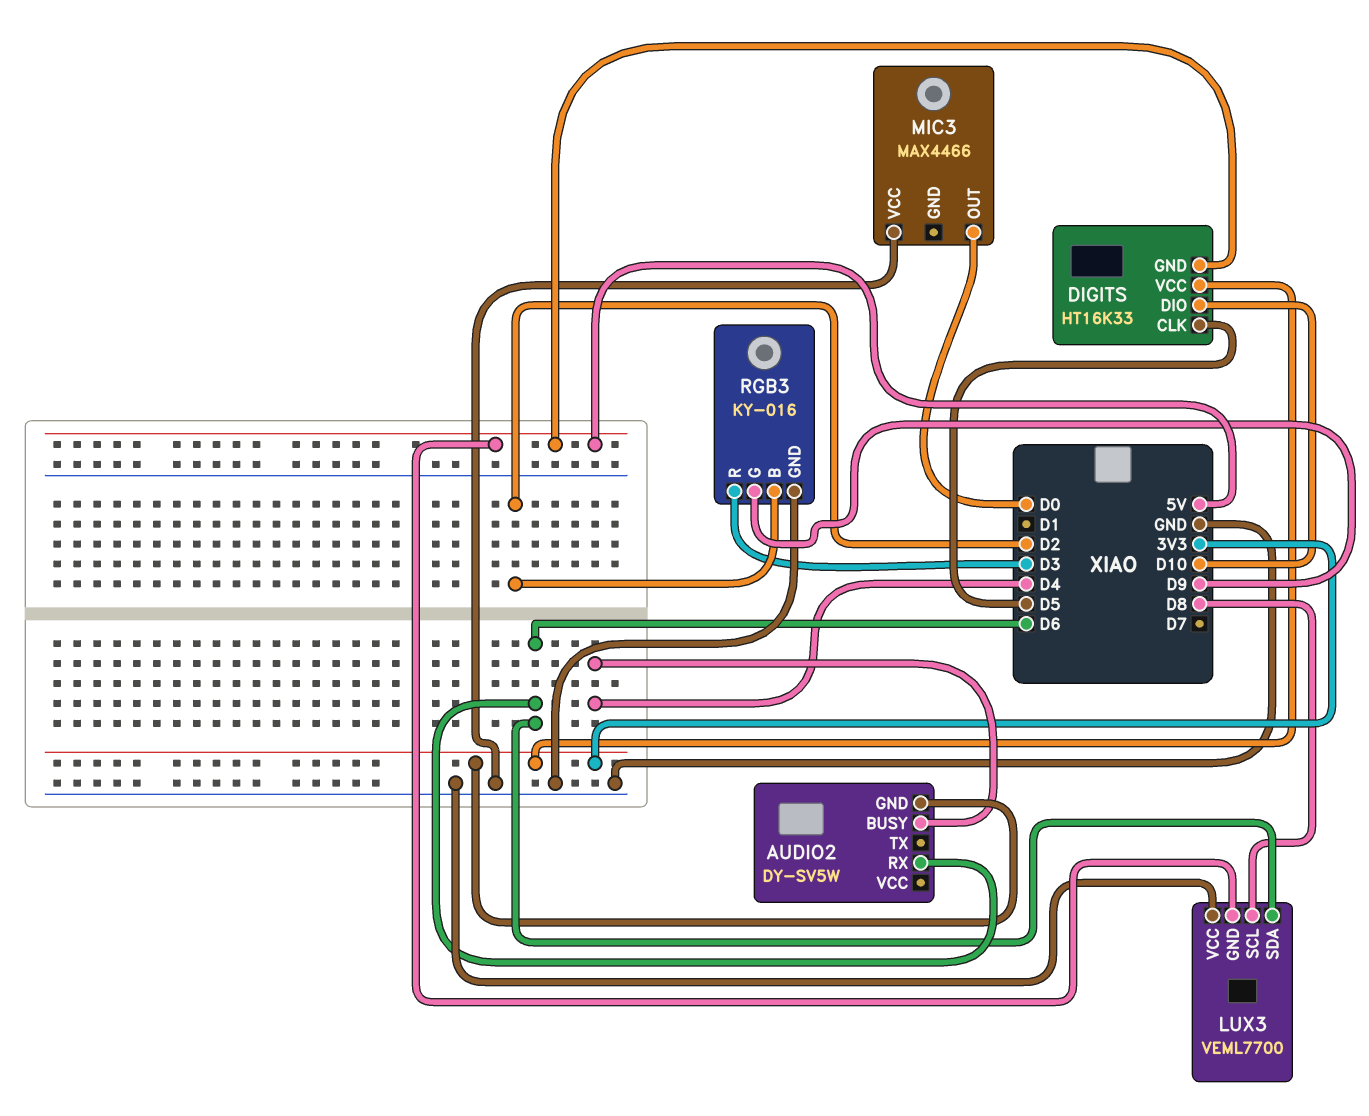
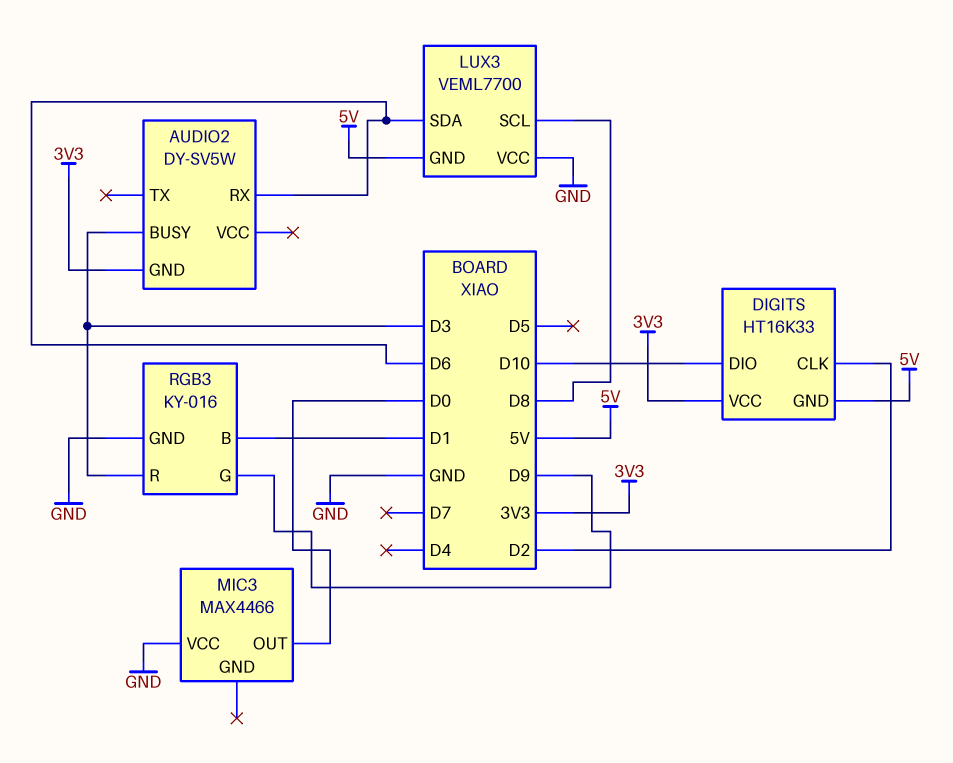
AUDIO2 pin BUSY: D4 -> D3
DIGITS pin CLK: D5 -> D2
RGB3 pin B: D2 -> D1

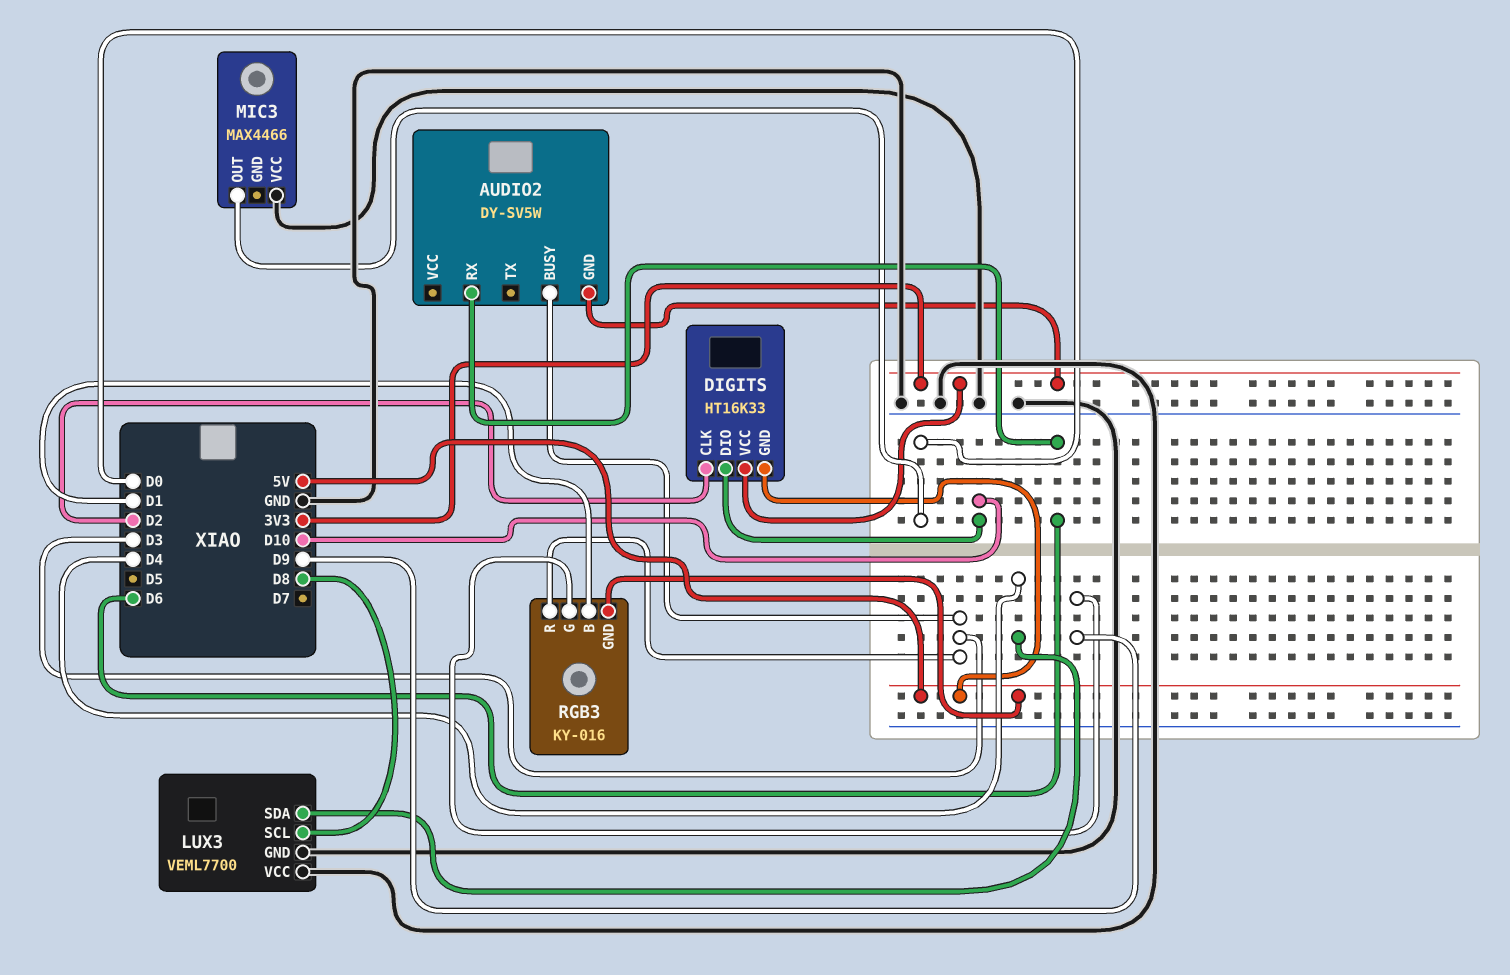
LUX3 pin GND: 5V -> GND
LUX3 pin SDA: D6 -> D4
RGB3 pin GND: GND -> 5V

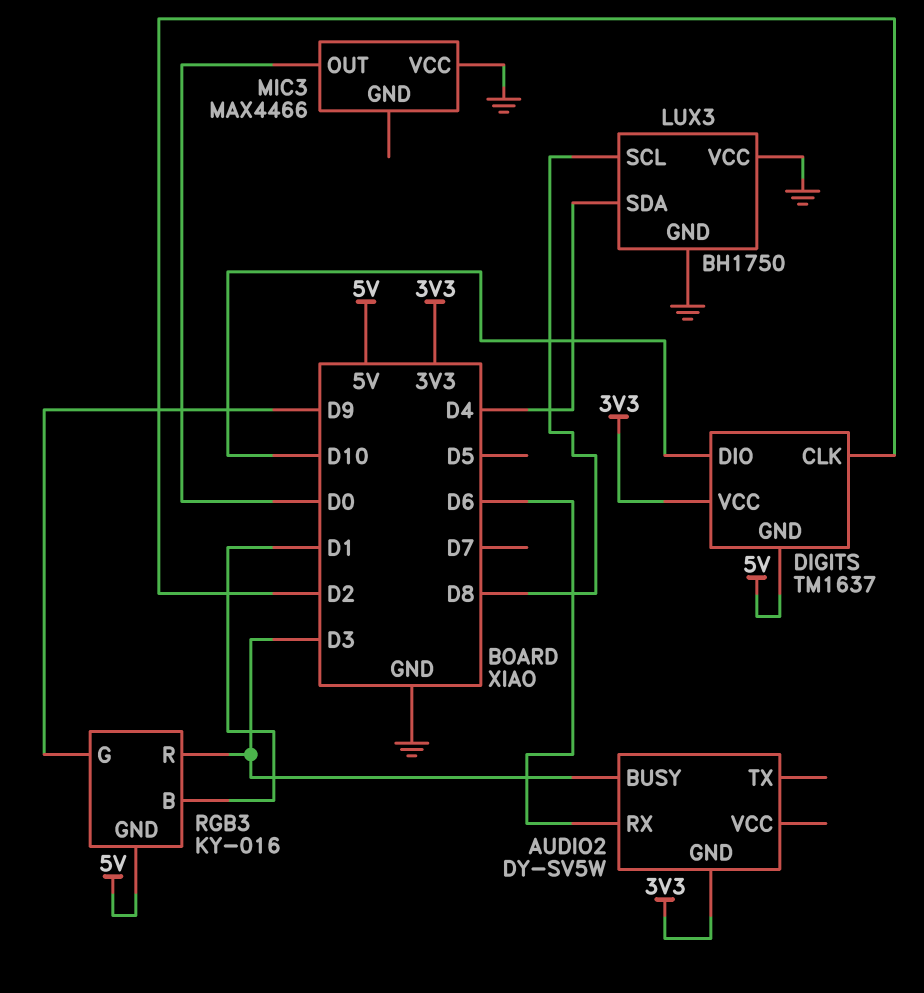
DIGITS: HT16K33 -> TM1637
LUX3: VEML7700 -> BH1750

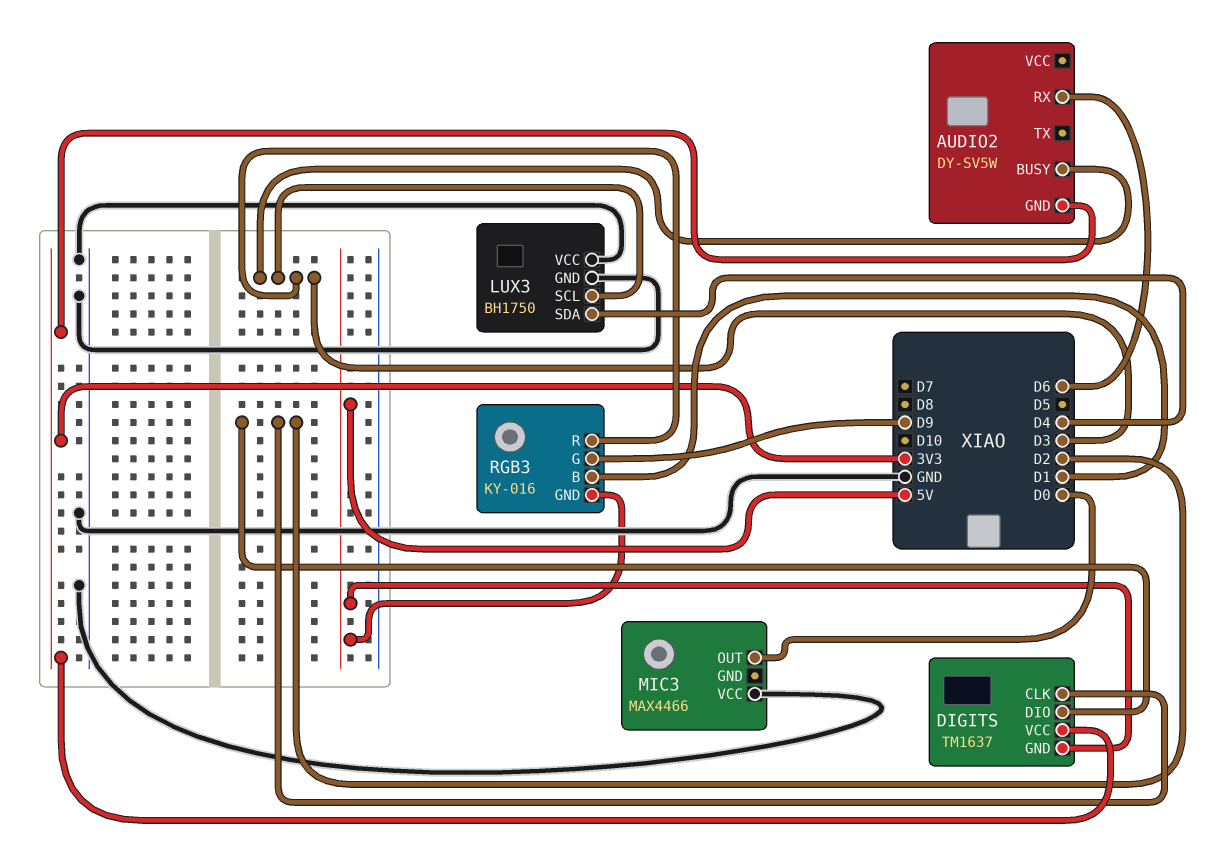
DIGITS pin DIO: D10 -> D2
LUX3 pin SCL: D8 -> D3

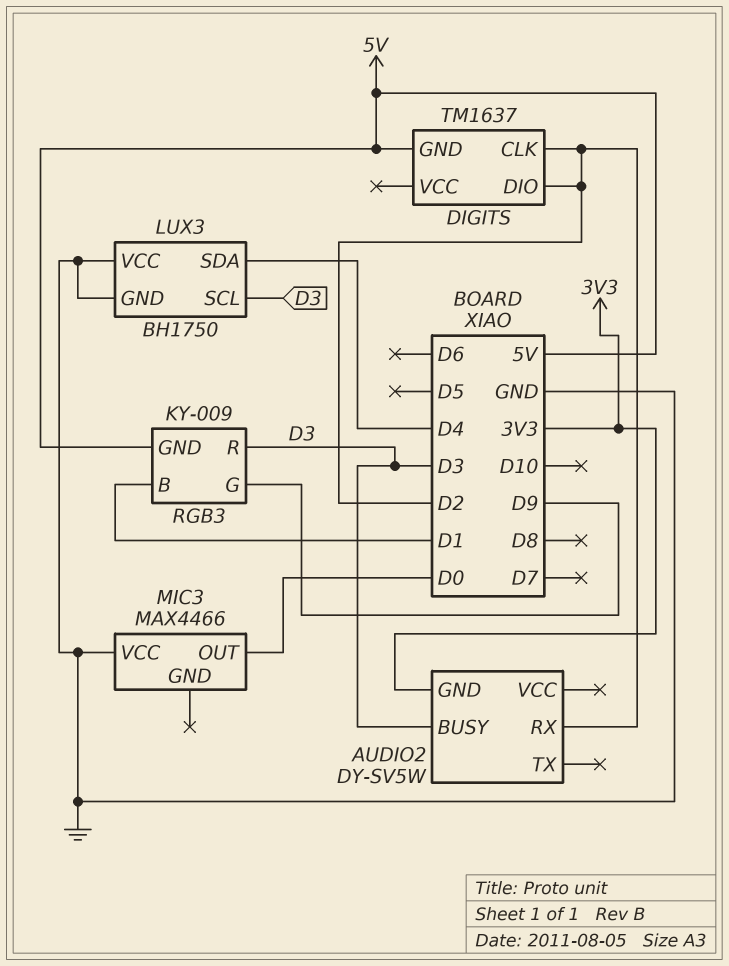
AUDIO2 pin RX: D6 -> D2
DIGITS pin VCC: 3V3 -> none
RGB3: KY-016 -> KY-009

